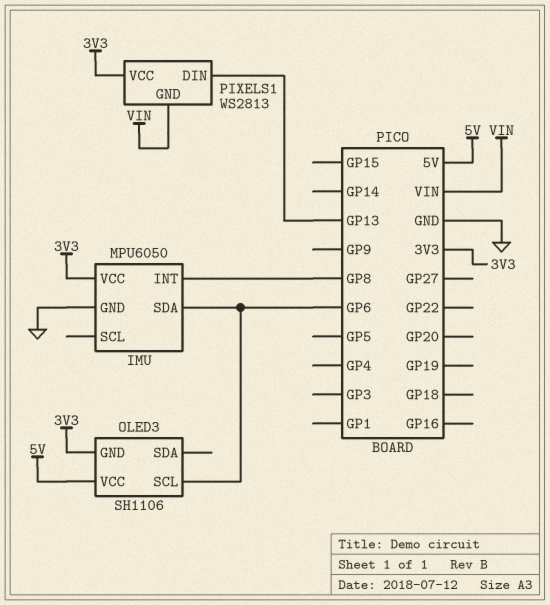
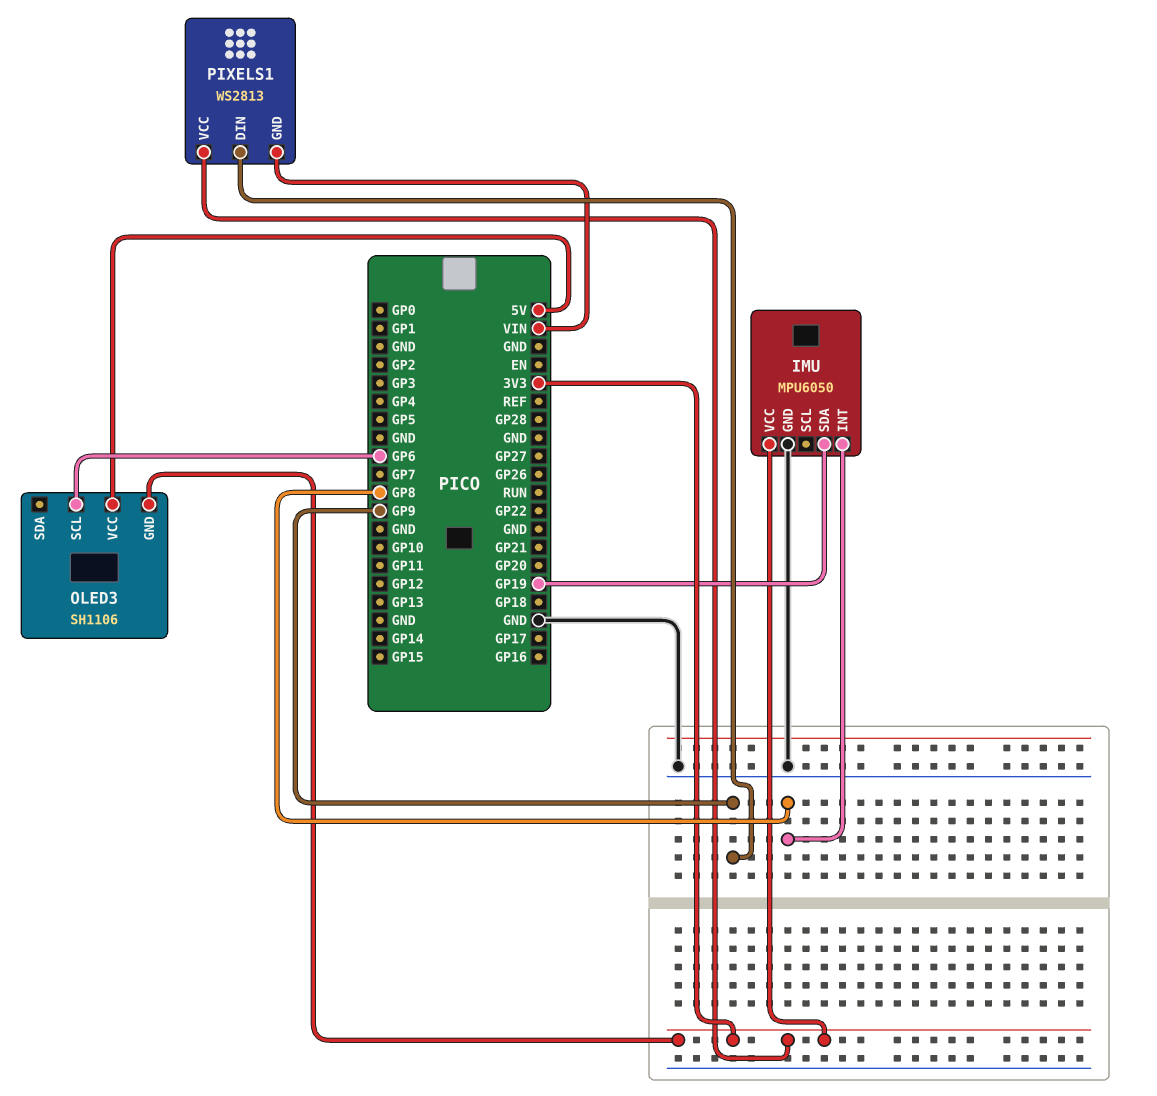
IMU pin SDA: GP6 -> GP19
PIXELS1 pin DIN: GP13 -> GP9

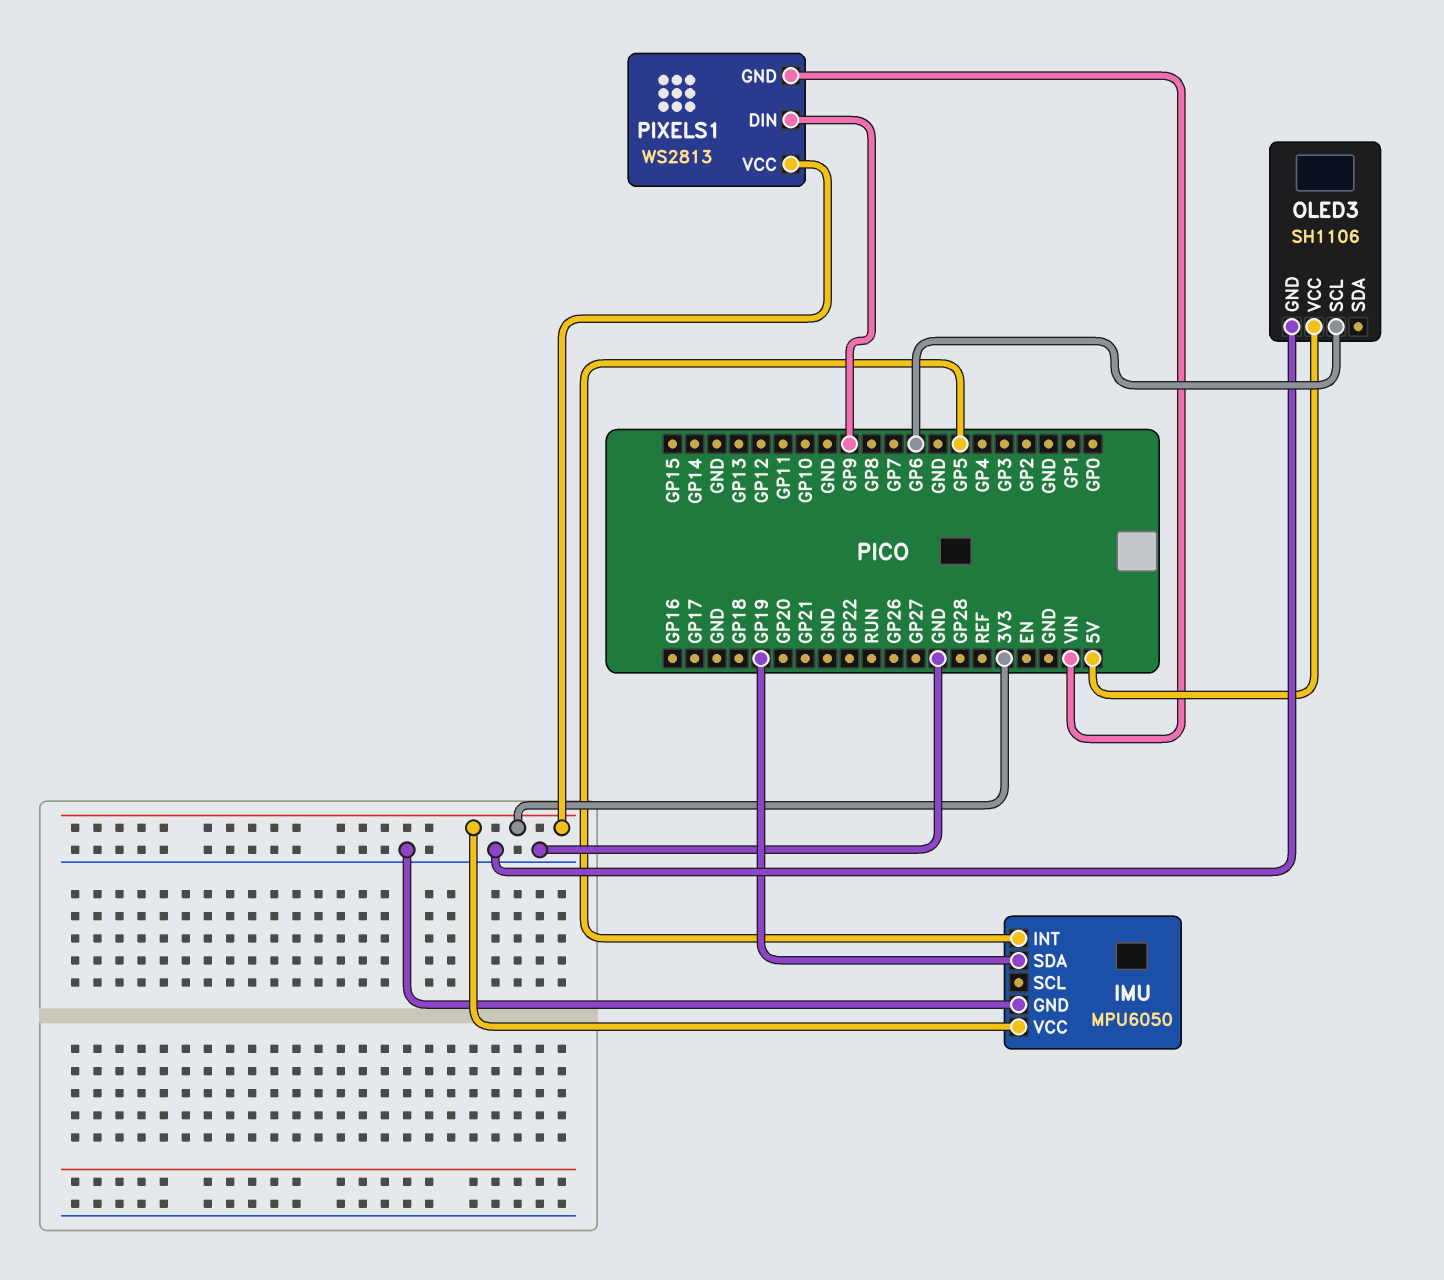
IMU pin INT: GP8 -> GP5
OLED3 pin GND: 3V3 -> GND

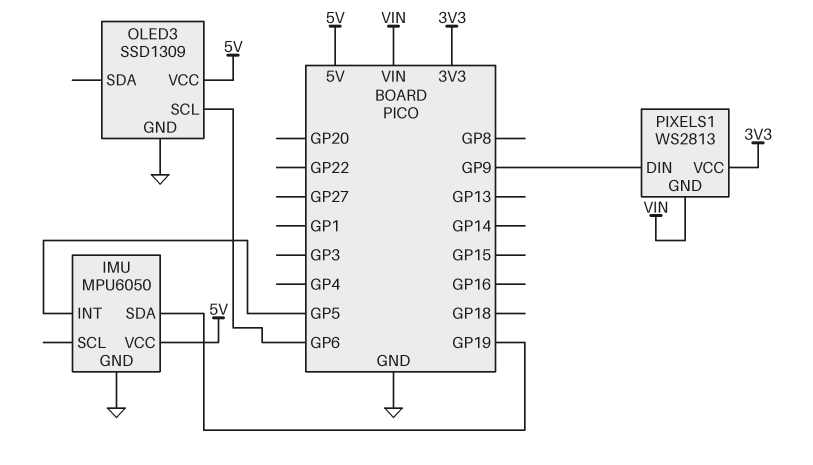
IMU pin VCC: 3V3 -> 5V
OLED3: SH1106 -> SSD1309

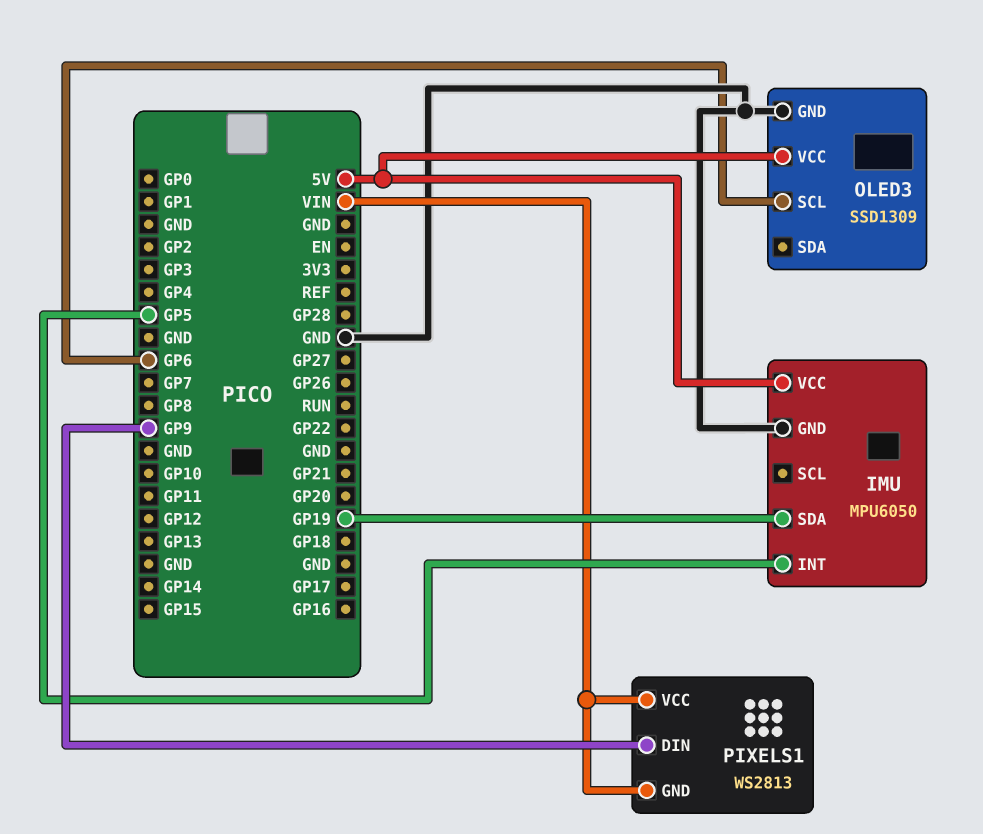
PIXELS1 pin VCC: 3V3 -> VIN

